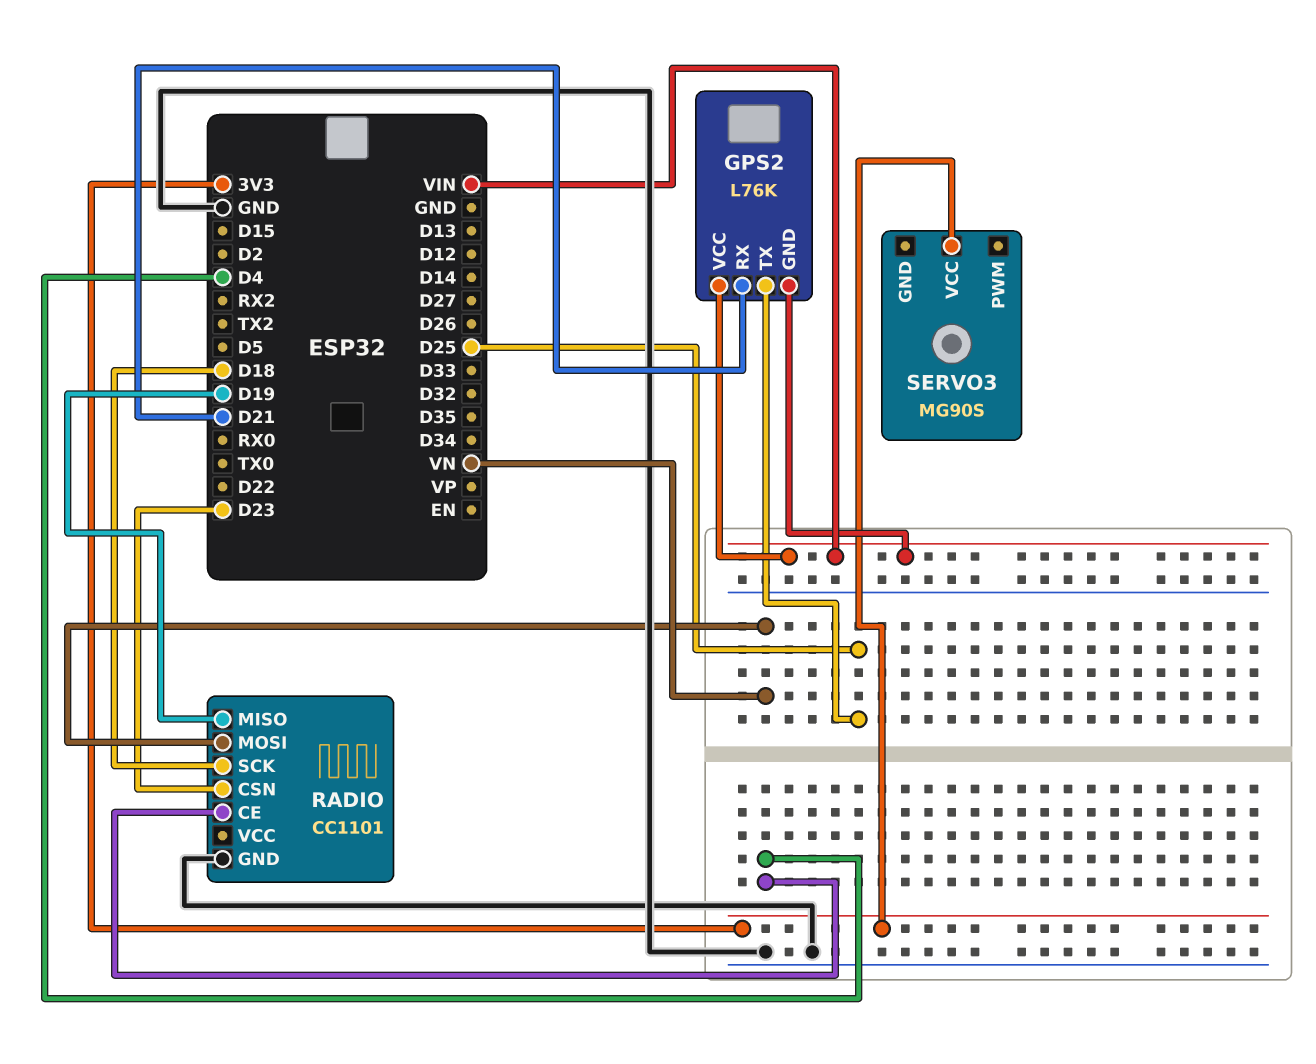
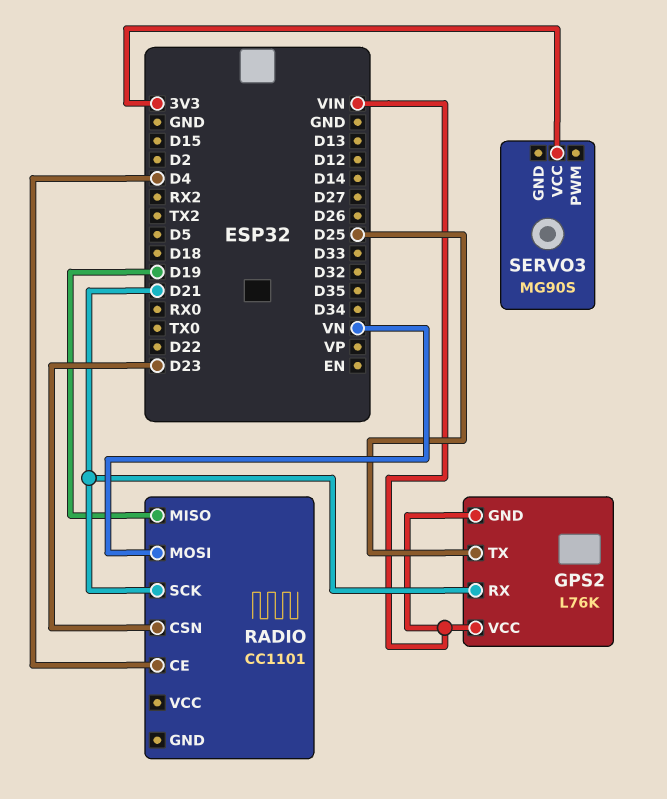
RADIO pin GND: GND -> none
RADIO pin SCK: D18 -> D21

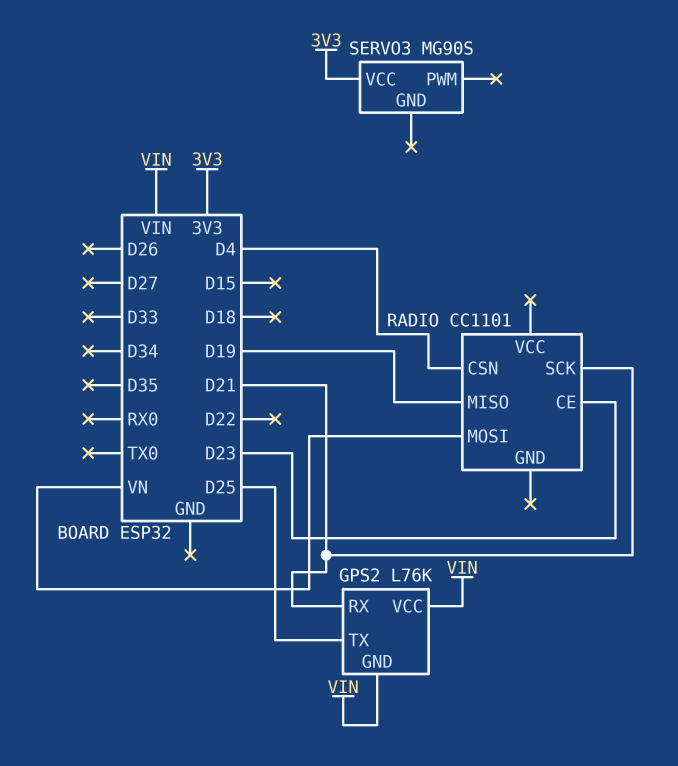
RADIO pin CE: D4 -> D23
RADIO pin CSN: D23 -> D4

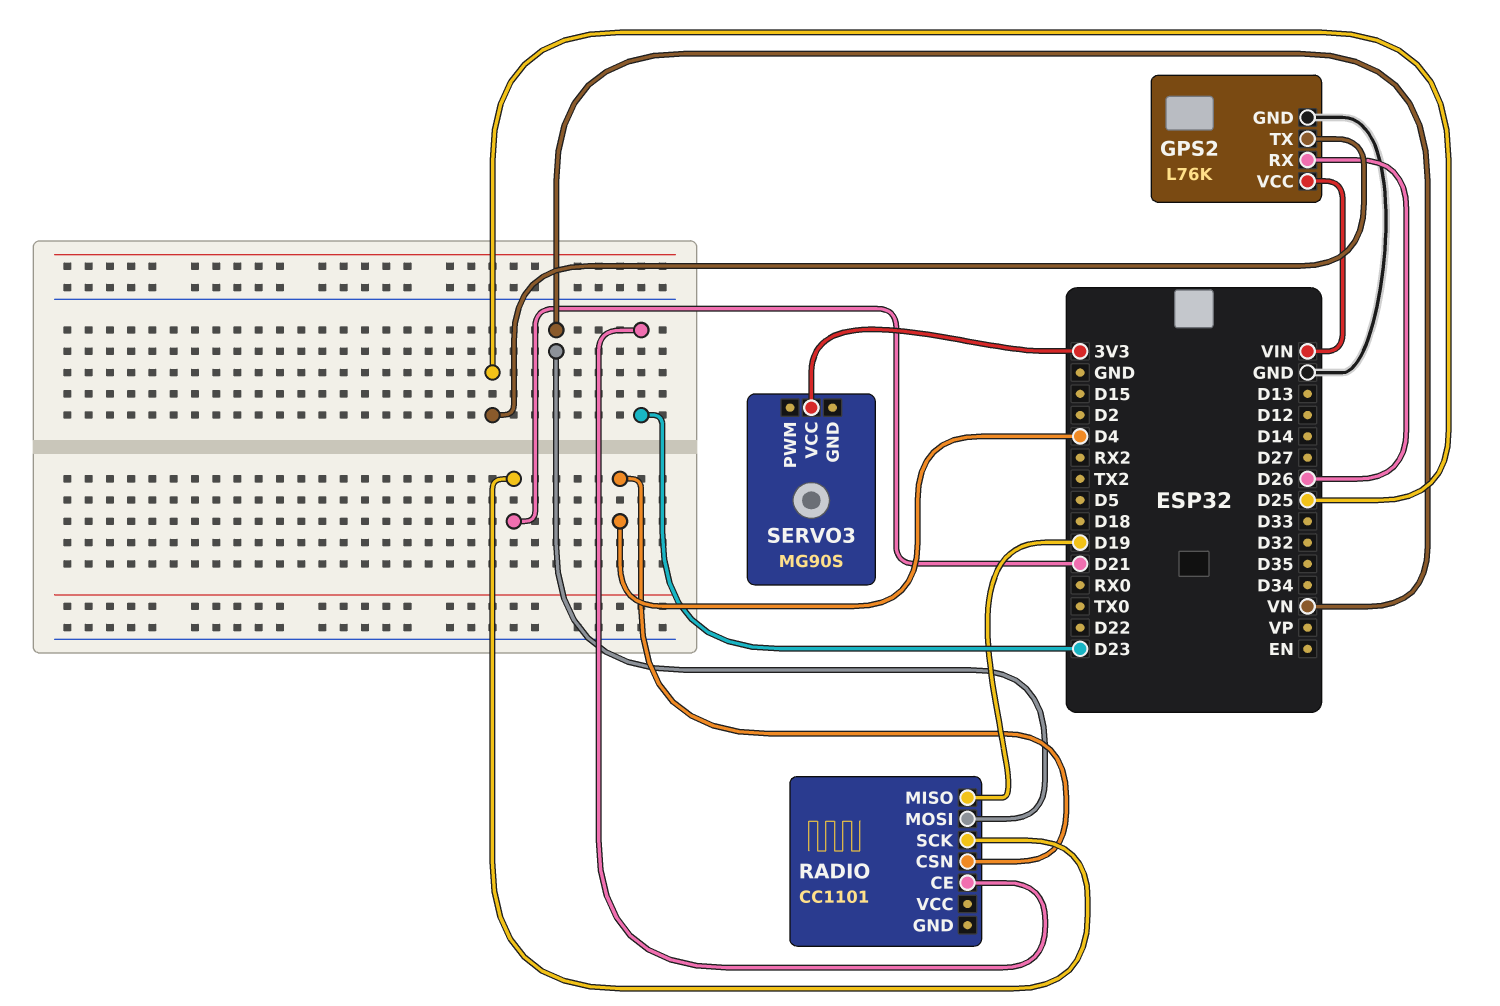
GPS2 pin GND: VIN -> GND
GPS2 pin RX: D21 -> D26

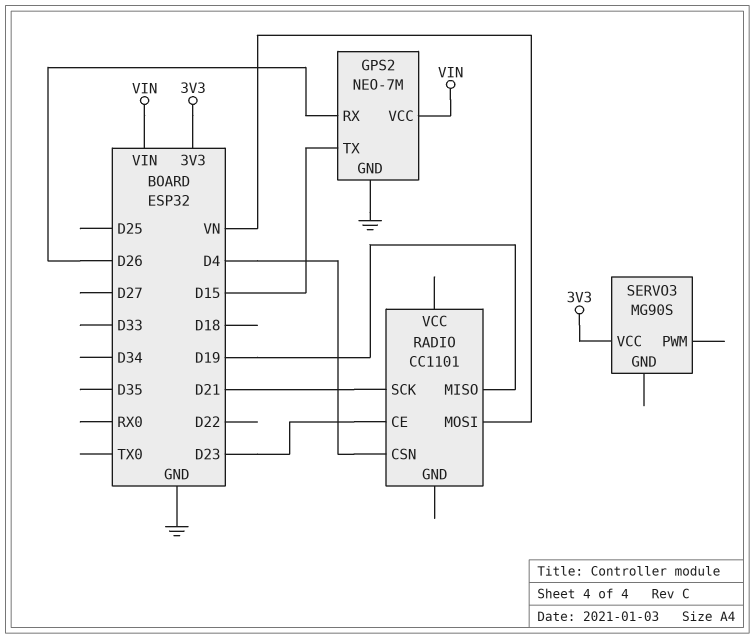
GPS2: L76K -> NEO-7M
GPS2 pin TX: D25 -> D15

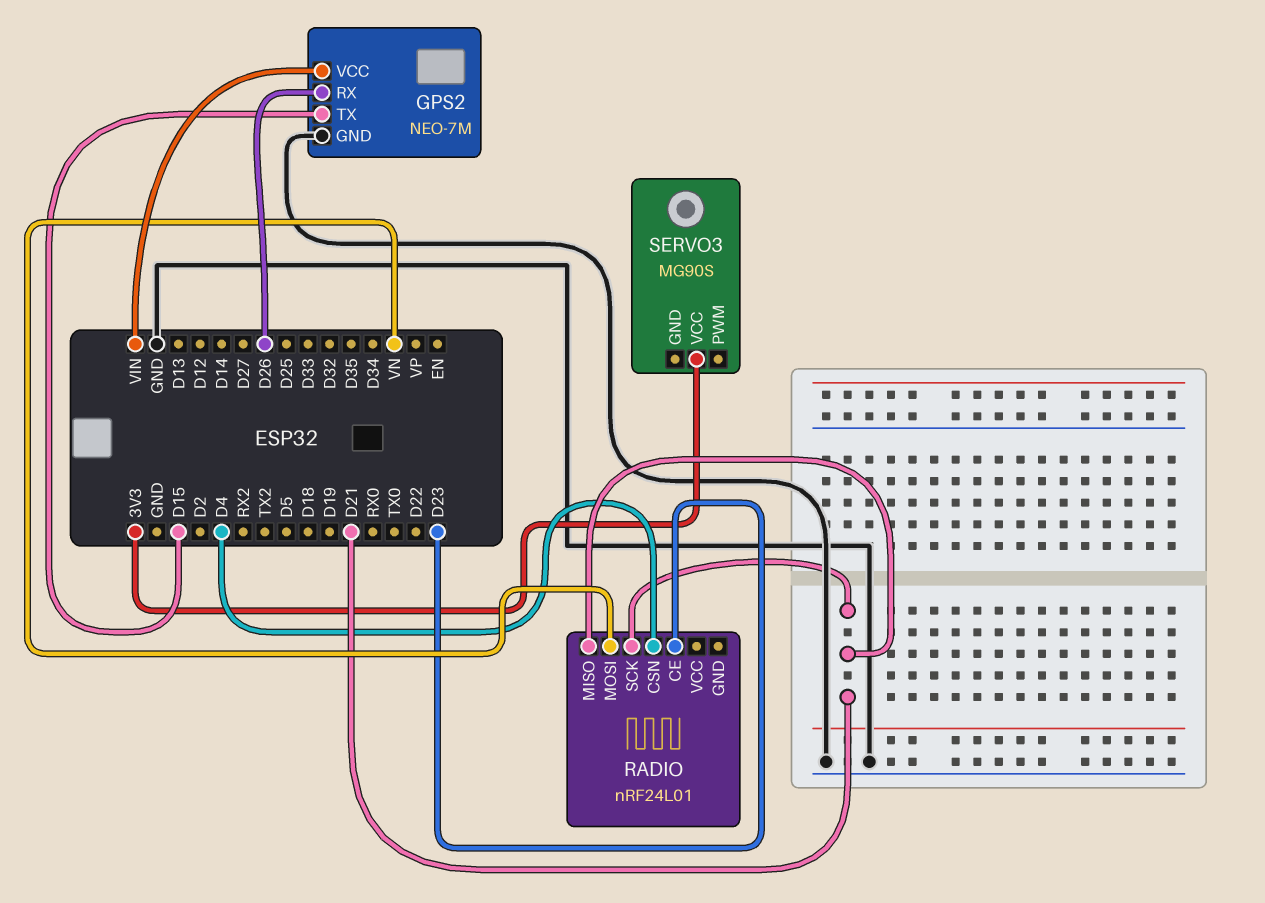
RADIO: CC1101 -> nRF24L01
RADIO pin MISO: D19 -> D21

